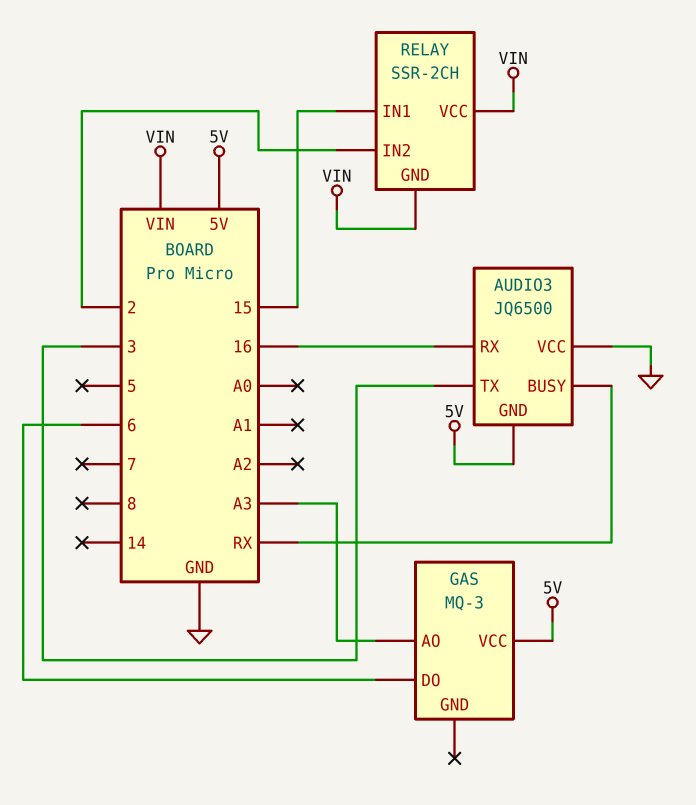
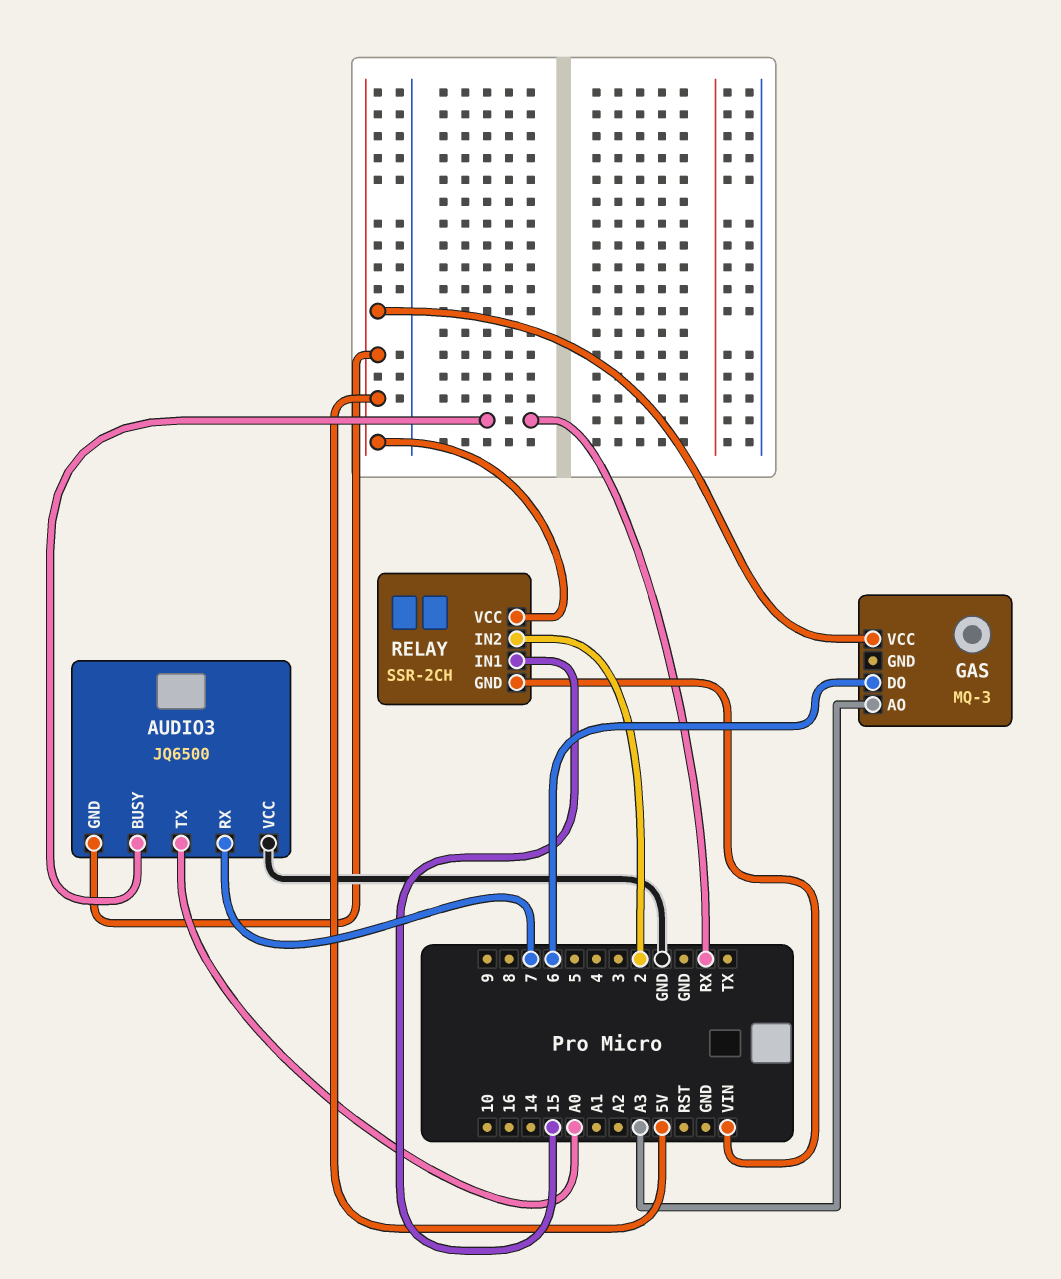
AUDIO3 pin RX: 16 -> 7
AUDIO3 pin TX: 3 -> A0
RELAY pin VCC: VIN -> 5V

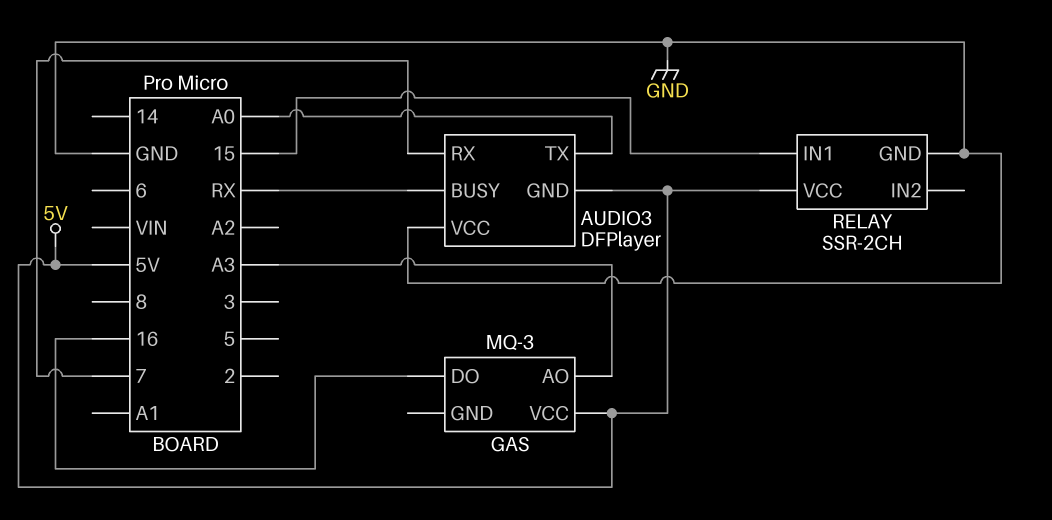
AUDIO3: JQ6500 -> DFPlayer
GAS pin DO: 6 -> 16
RELAY pin GND: VIN -> GND
RELAY pin IN2: 2 -> none

